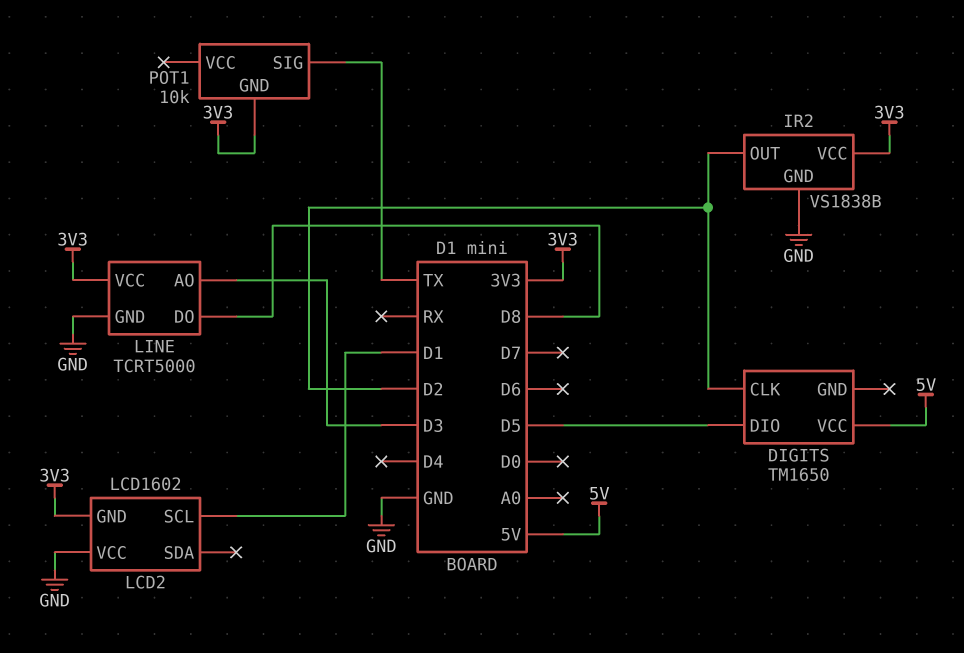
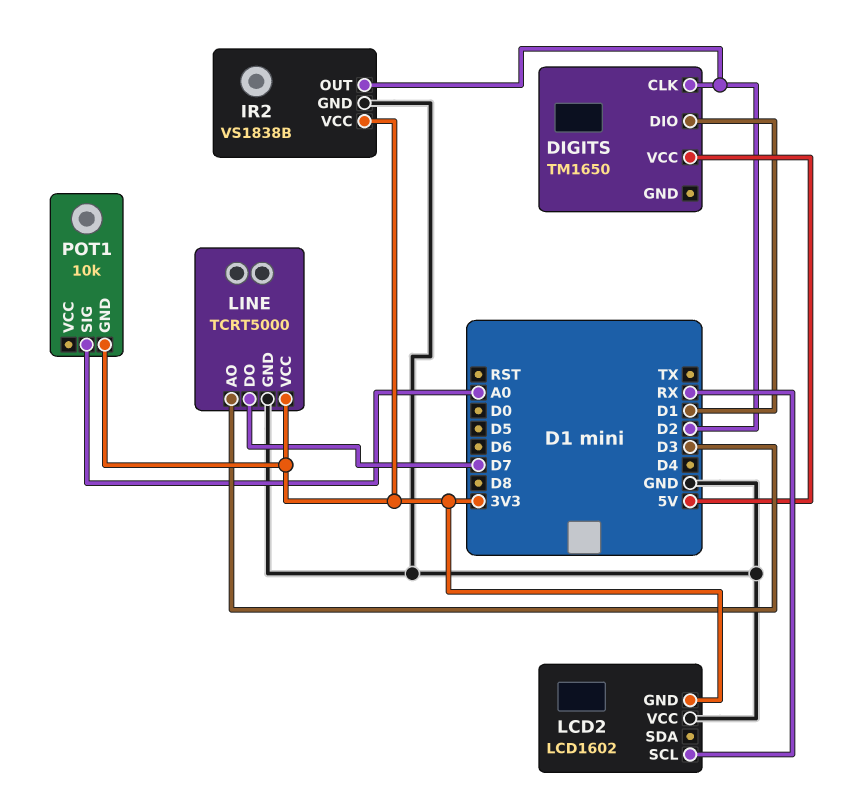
DIGITS pin DIO: D5 -> D1
LCD2 pin SCL: D1 -> RX
LINE pin DO: D8 -> D7
POT1 pin SIG: TX -> A0

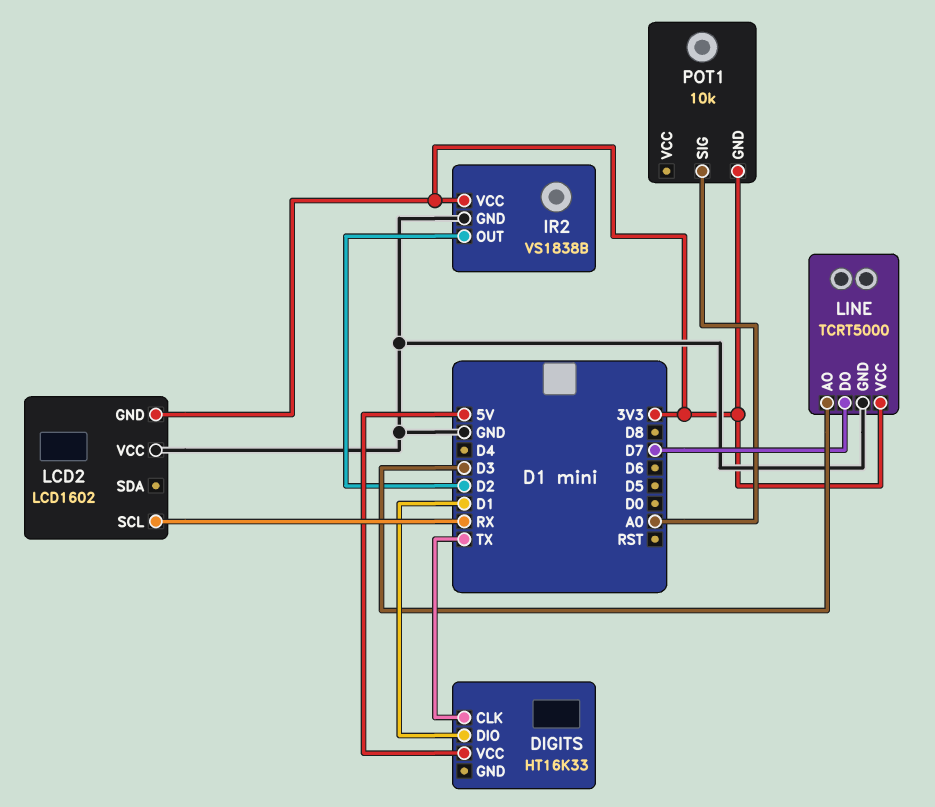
DIGITS: TM1650 -> HT16K33
DIGITS pin CLK: D2 -> TX

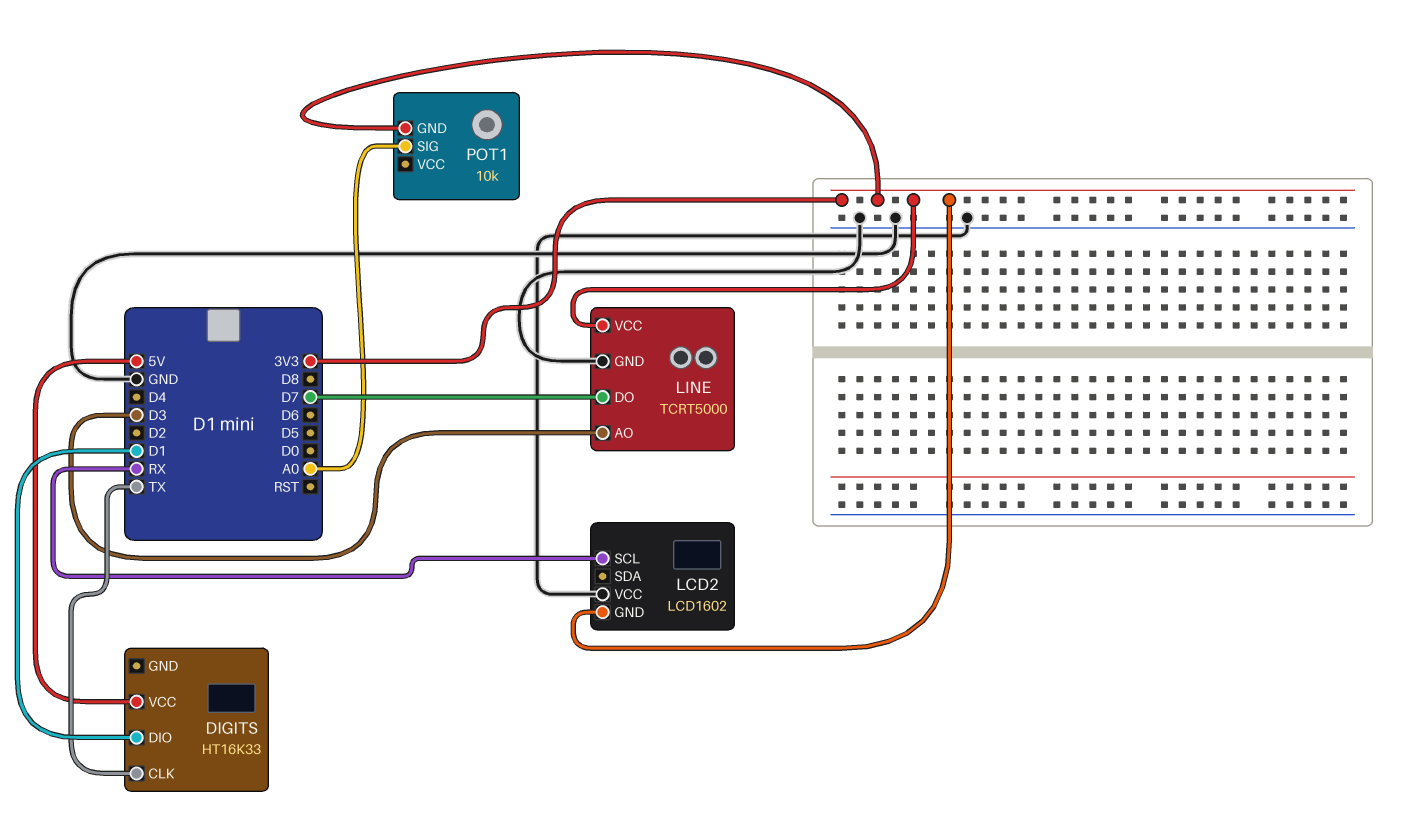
IR2: VS1838B -> none
IR2 pin GND: GND -> none
IR2 pin OUT: D2 -> none
IR2 pin VCC: 3V3 -> none

